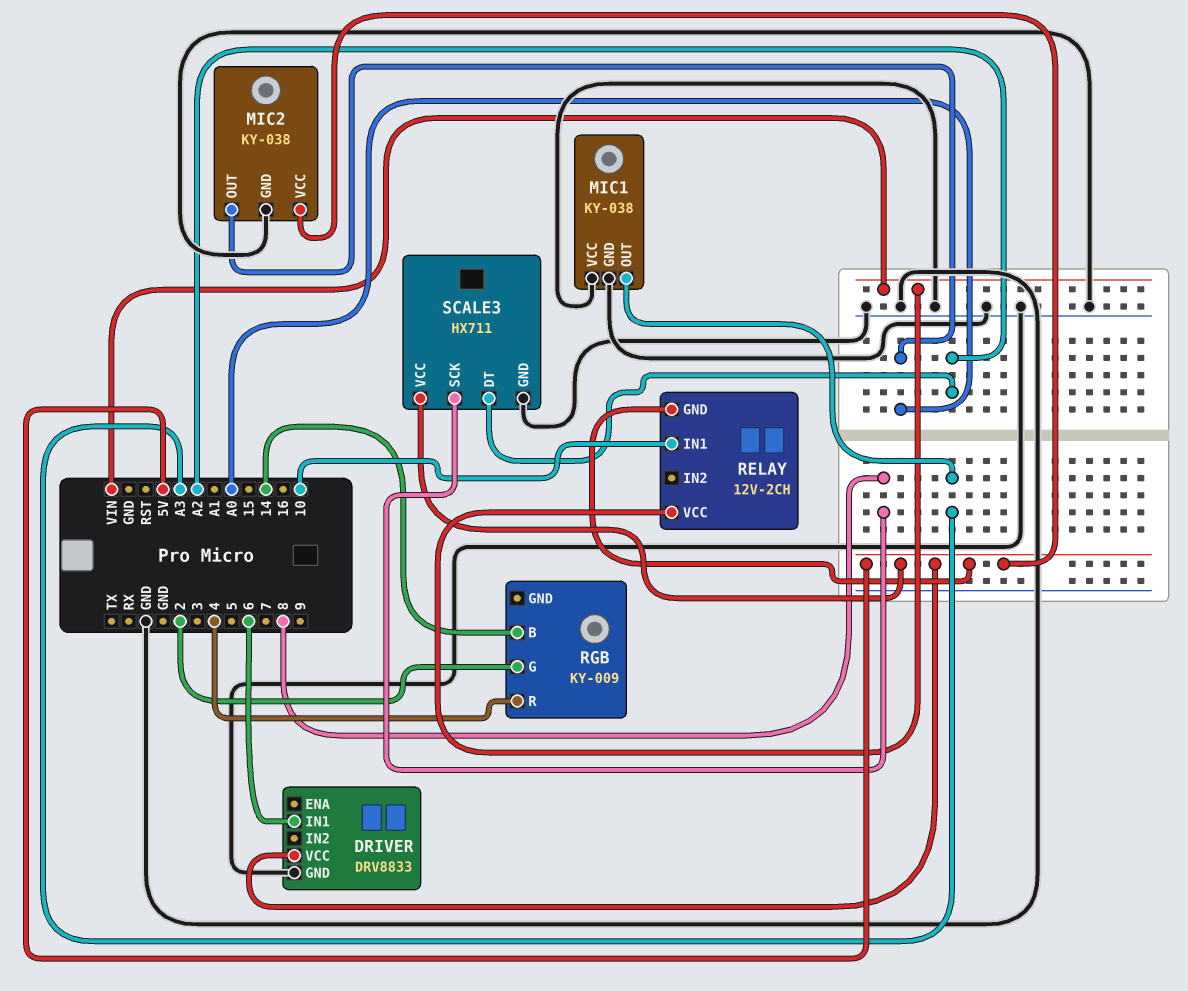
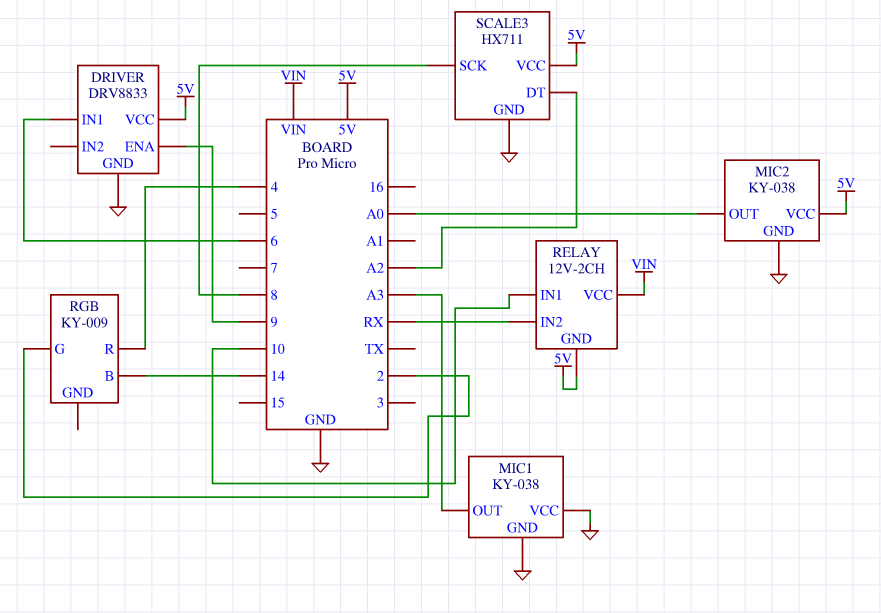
DRIVER pin ENA: none -> 9
RELAY pin IN2: none -> RX

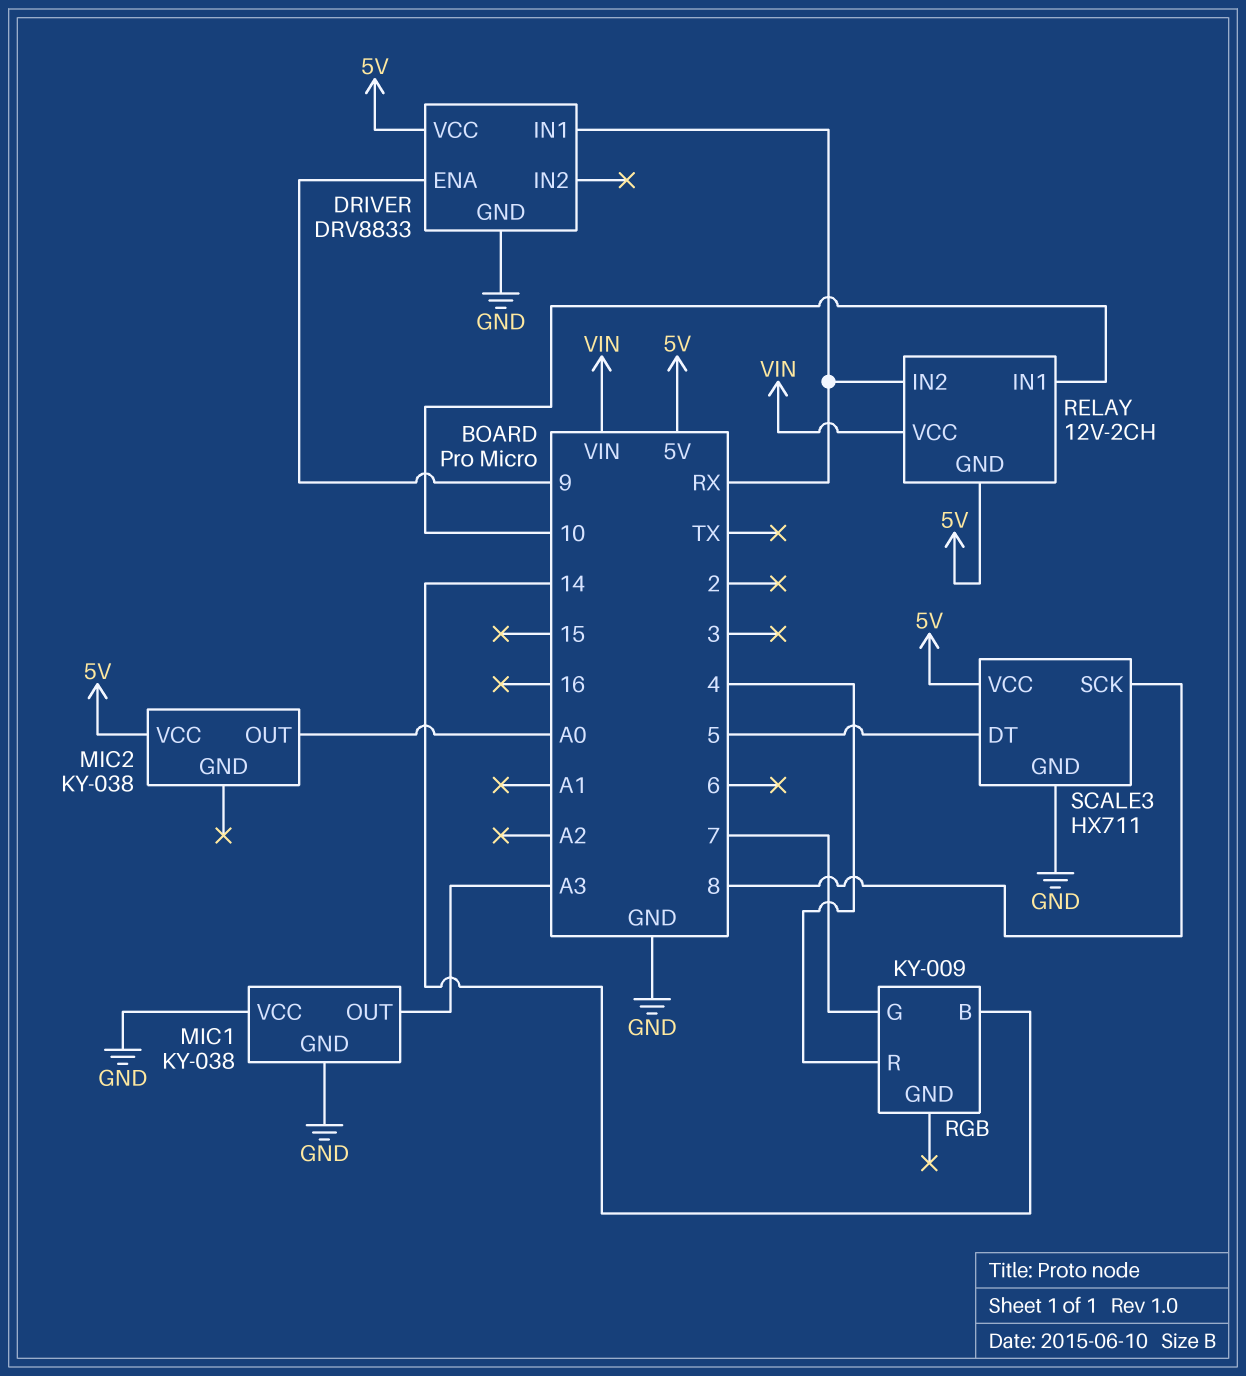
DRIVER pin IN1: 6 -> RX
MIC2 pin GND: GND -> none
RGB pin G: 2 -> 7
SCALE3 pin DT: A2 -> 5

